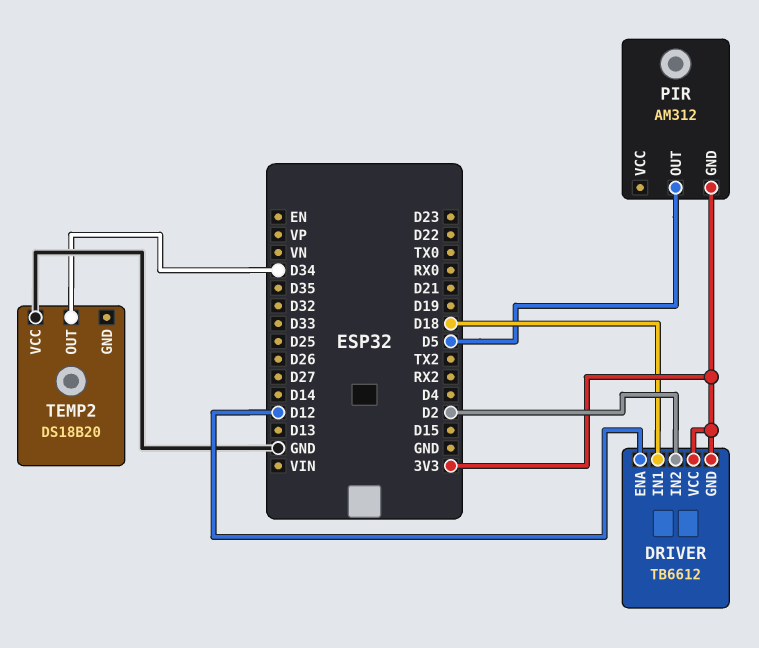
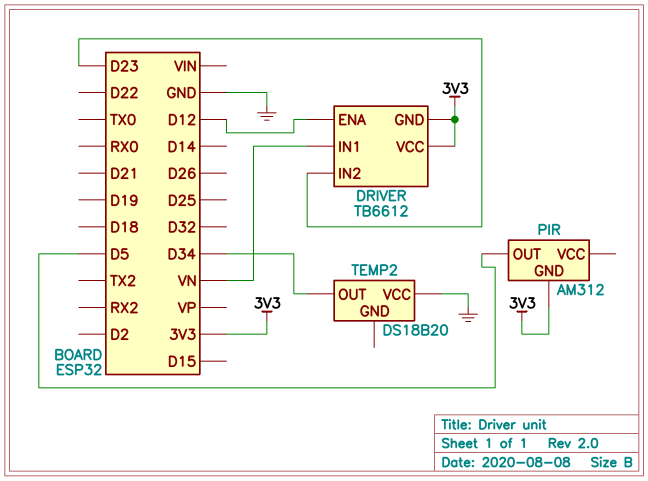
DRIVER pin IN1: D18 -> VN
DRIVER pin IN2: D2 -> D23

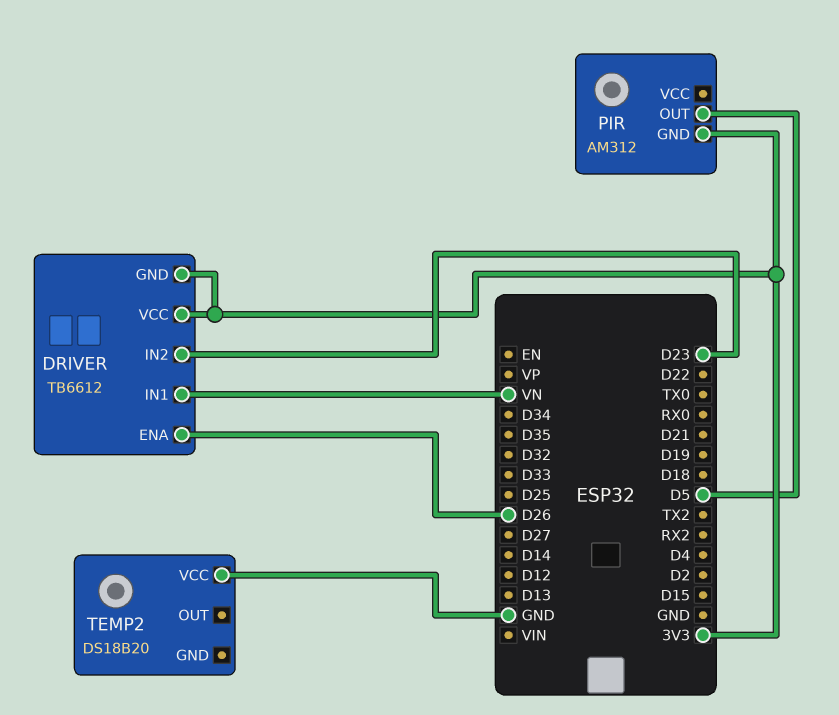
DRIVER pin ENA: D12 -> D26
TEMP2 pin OUT: D34 -> none

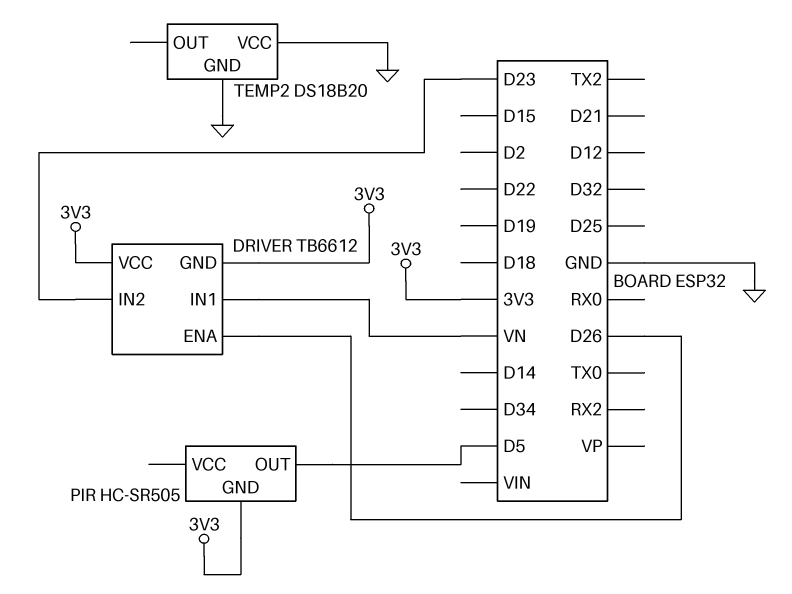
PIR: AM312 -> HC-SR505
TEMP2 pin GND: none -> GND

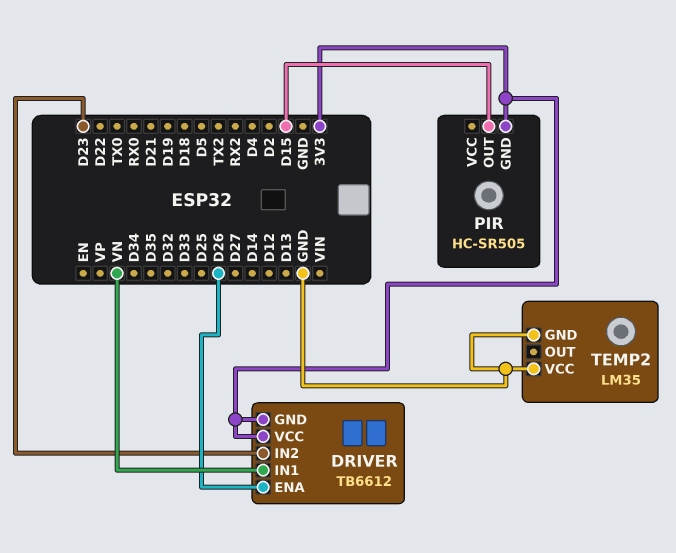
PIR pin OUT: D5 -> D15
TEMP2: DS18B20 -> LM35

